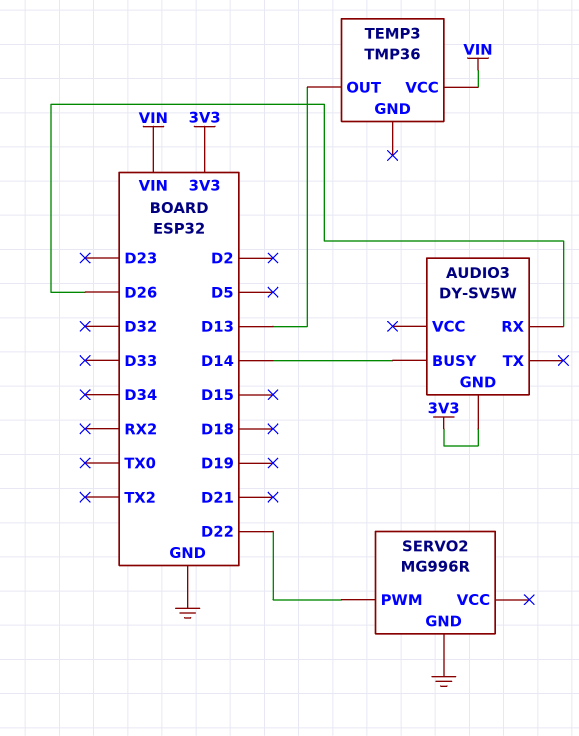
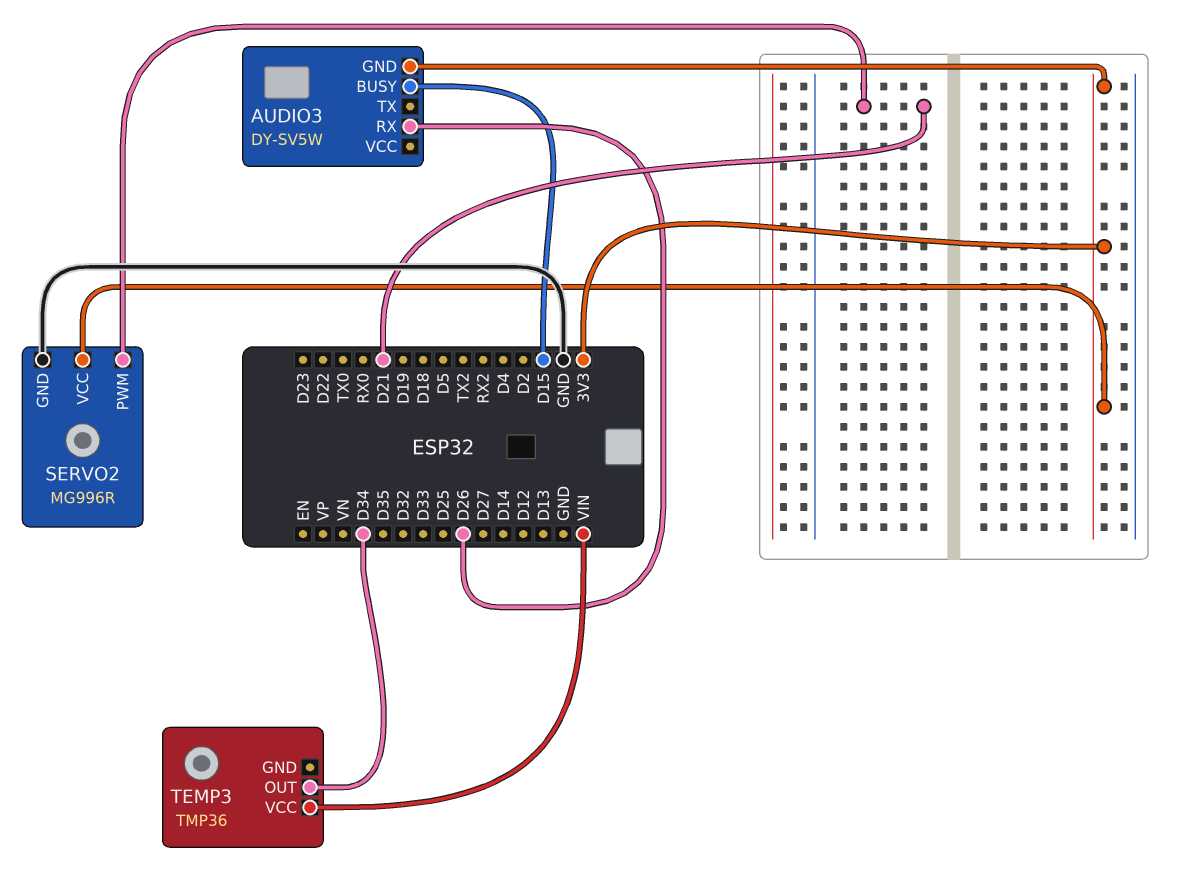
AUDIO3 pin BUSY: D14 -> D15
SERVO2 pin PWM: D22 -> D21
SERVO2 pin VCC: none -> 3V3
TEMP3 pin OUT: D13 -> D34

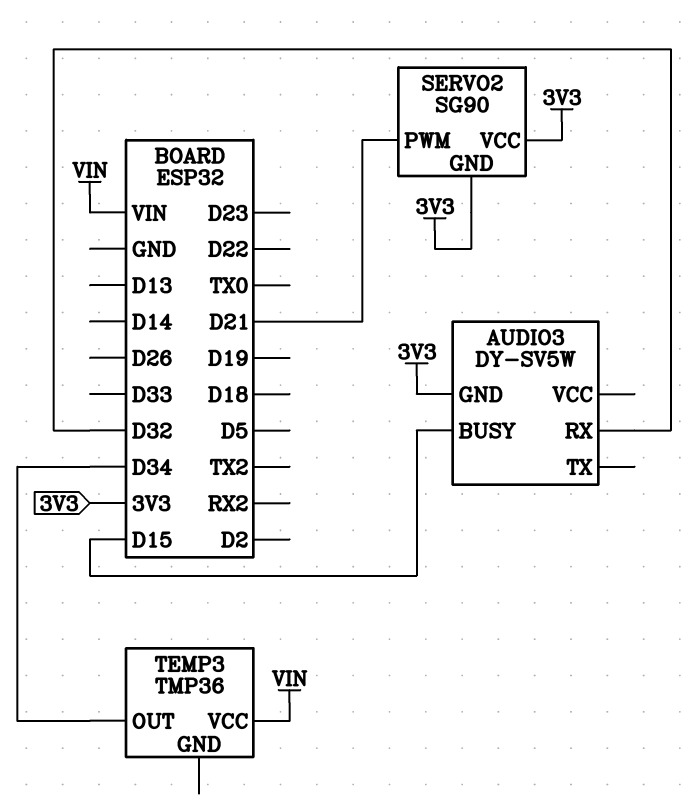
AUDIO3 pin RX: D26 -> D32
SERVO2: MG996R -> SG90
SERVO2 pin GND: GND -> 3V3

